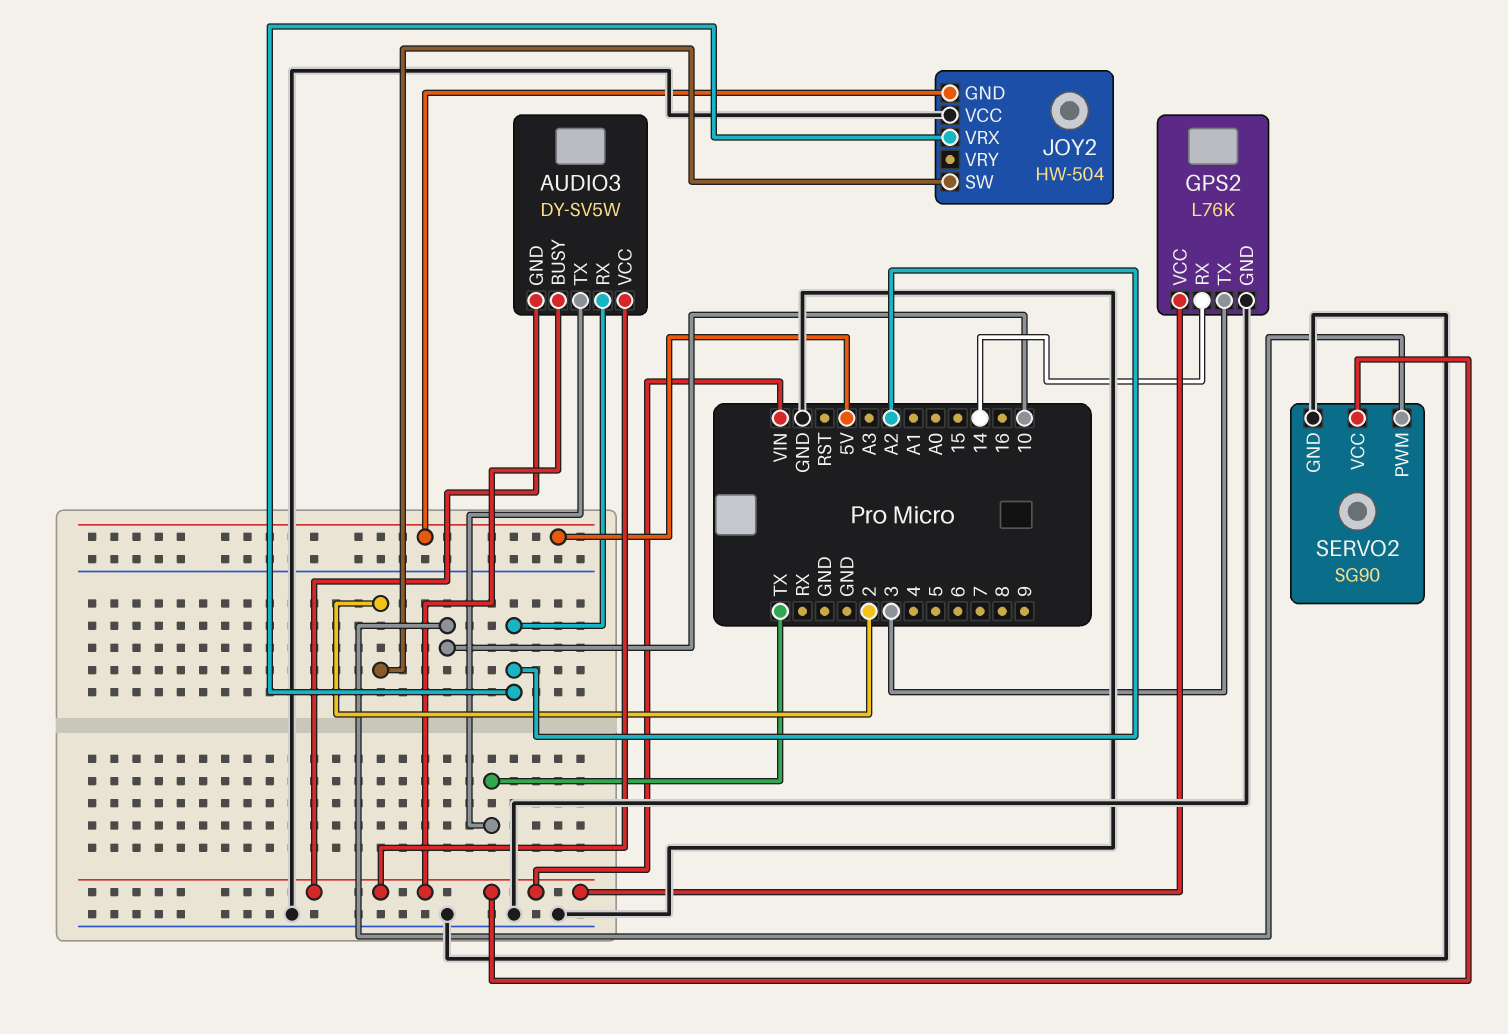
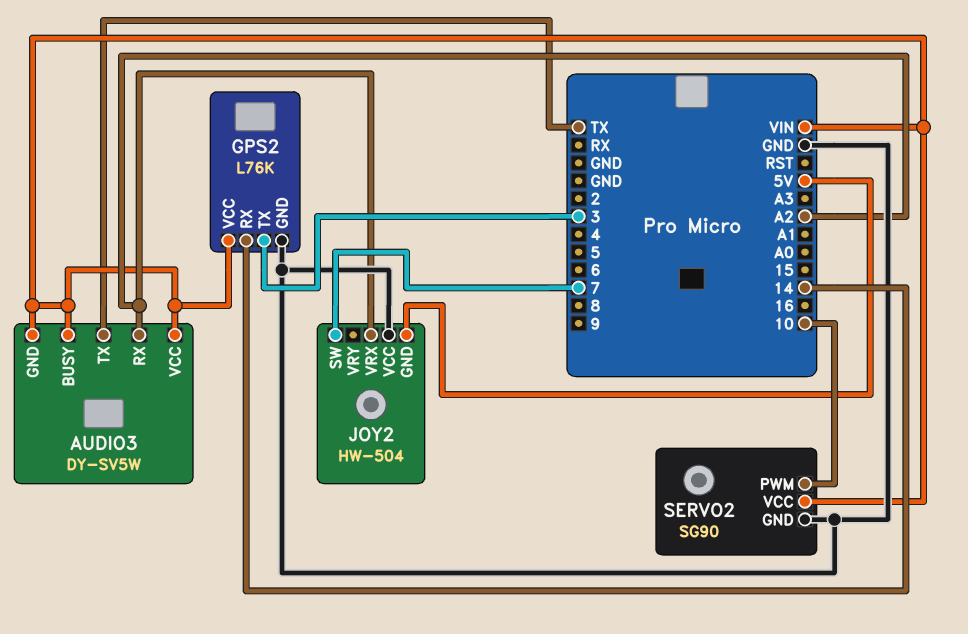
JOY2 pin SW: 2 -> 7

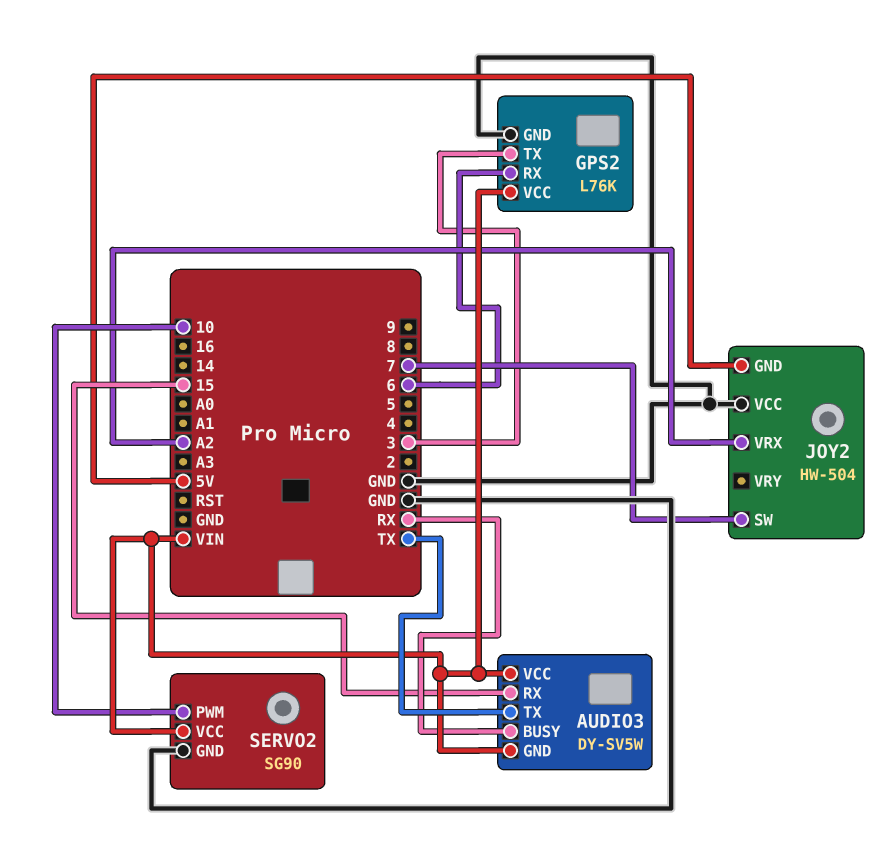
AUDIO3 pin BUSY: VIN -> RX
AUDIO3 pin RX: A2 -> 15
GPS2 pin RX: 14 -> 6

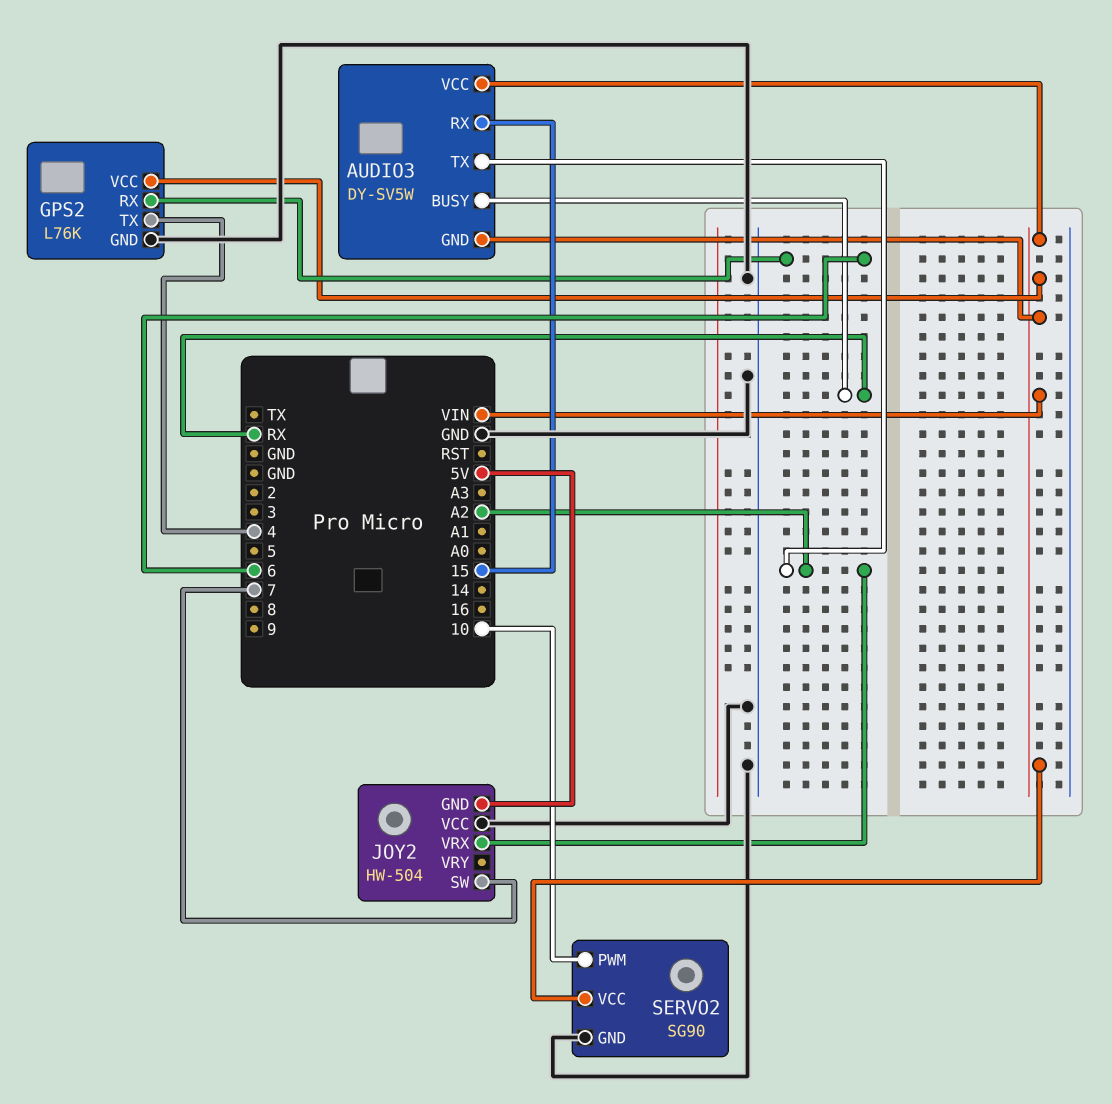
AUDIO3 pin TX: TX -> A2
GPS2 pin TX: 3 -> 4

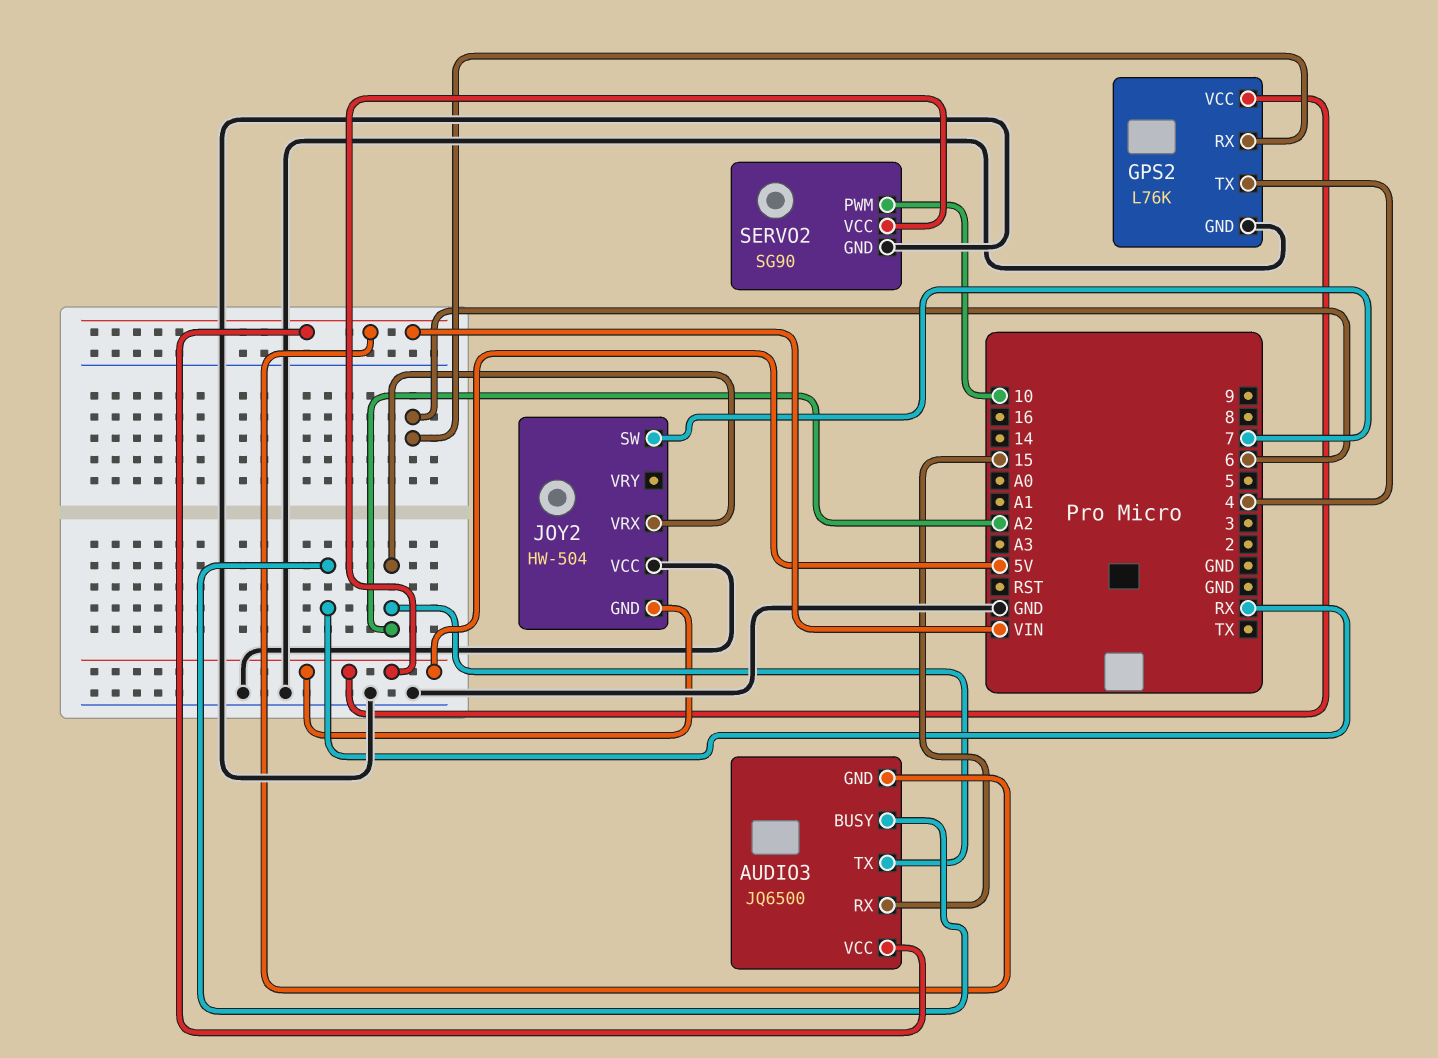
AUDIO3: DY-SV5W -> JQ6500
GPS2 pin VCC: VIN -> 5V
SERVO2 pin VCC: VIN -> 5V

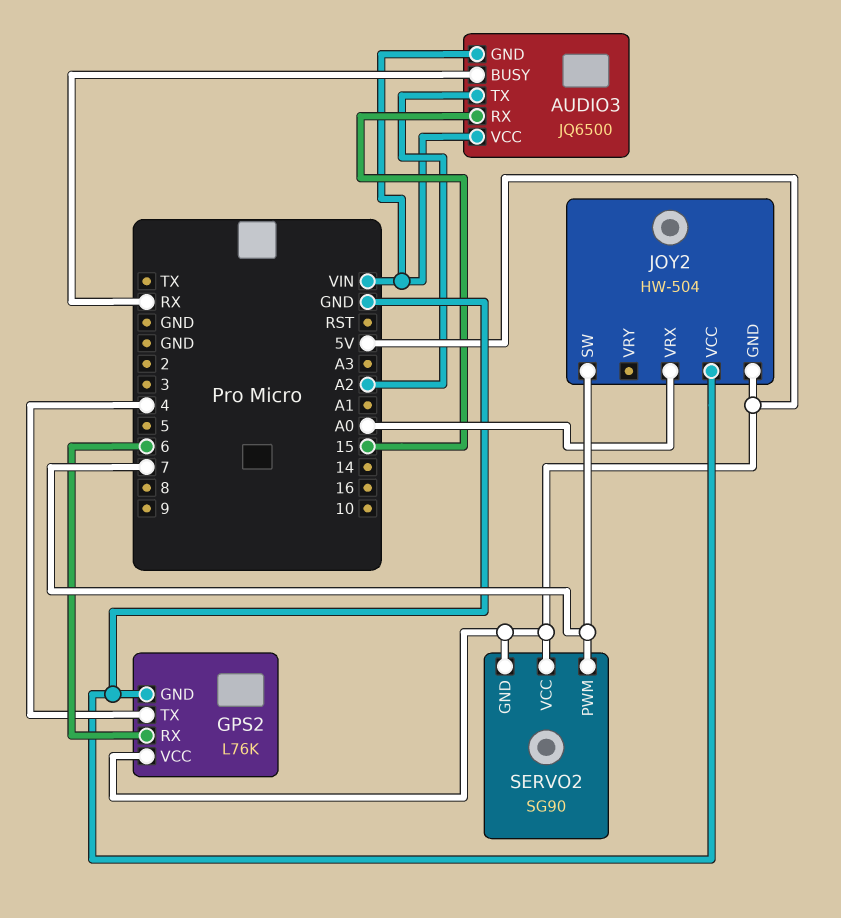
JOY2 pin VRX: A2 -> A0
SERVO2 pin GND: GND -> 5V
SERVO2 pin PWM: 10 -> 7

